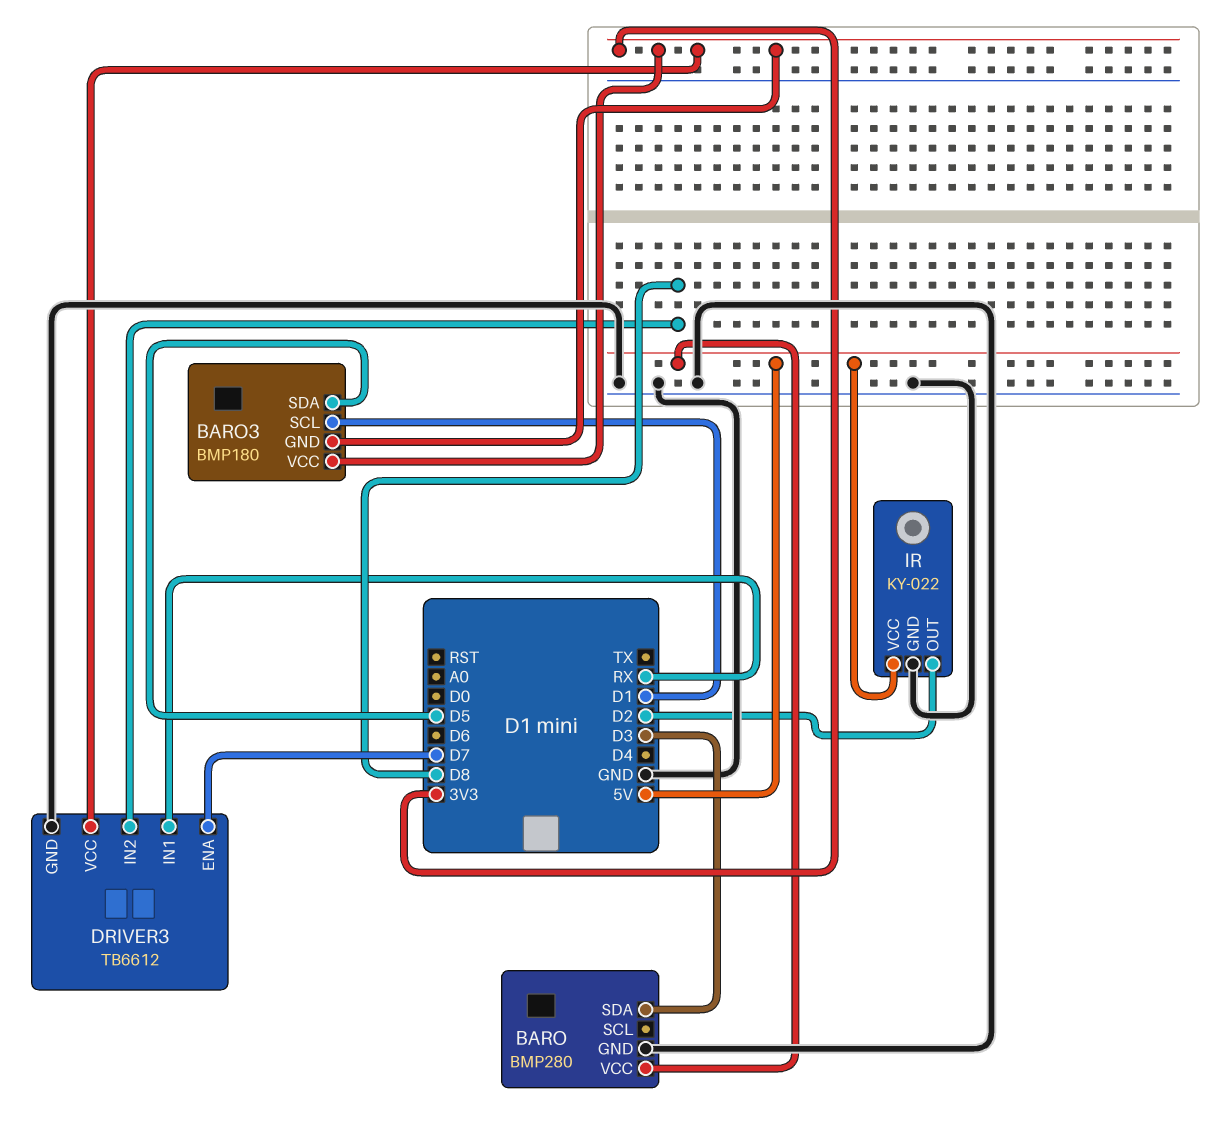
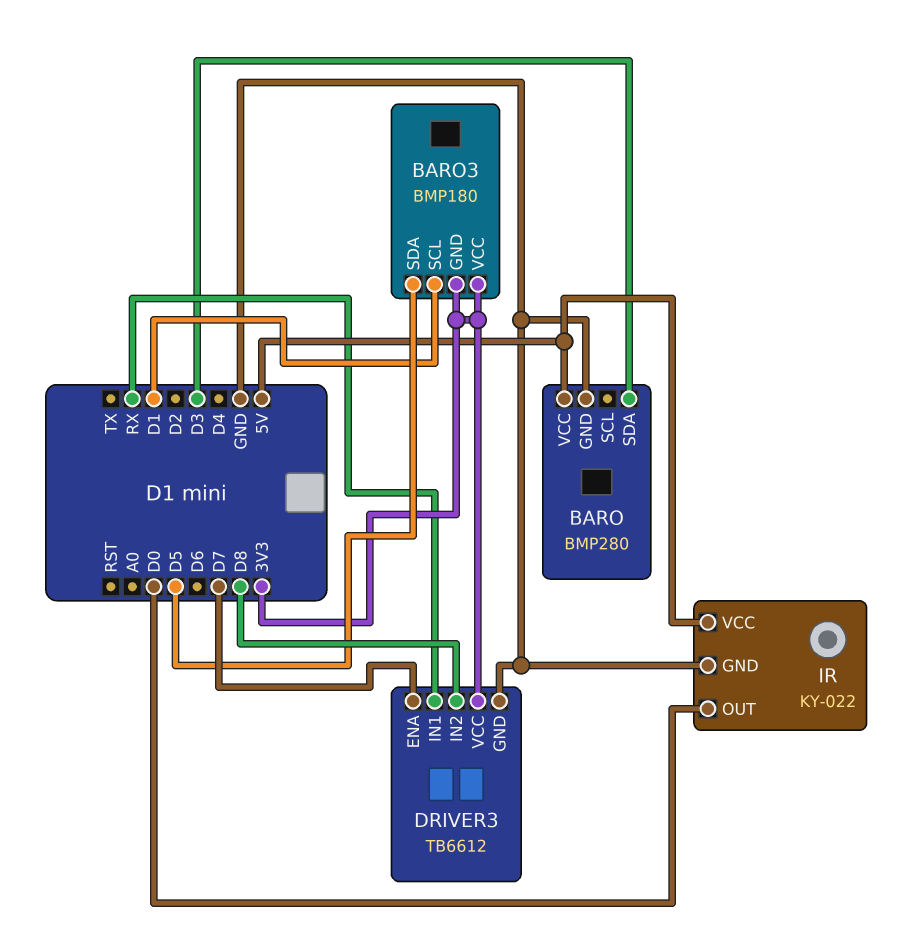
IR pin OUT: D2 -> D0

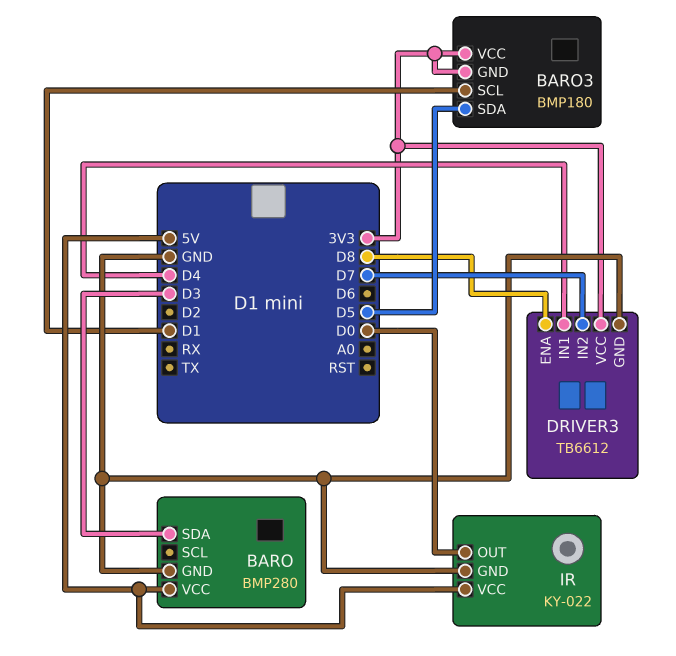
DRIVER3 pin ENA: D7 -> D8
DRIVER3 pin IN1: RX -> D4
DRIVER3 pin IN2: D8 -> D7

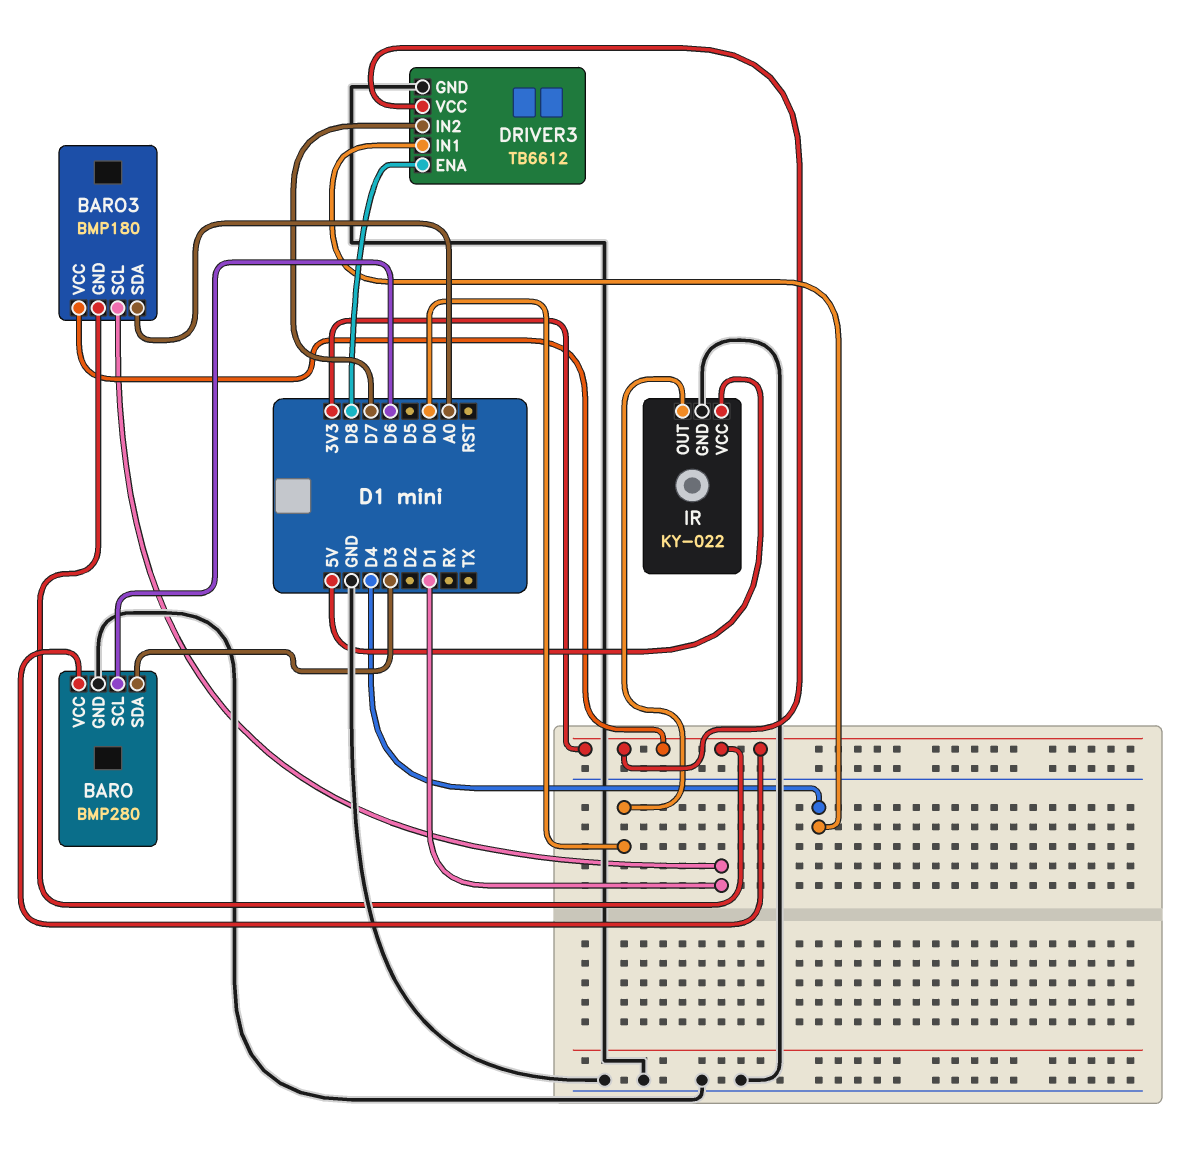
BARO pin SCL: none -> D6
BARO pin VCC: 5V -> 3V3
BARO3 pin SDA: D5 -> A0

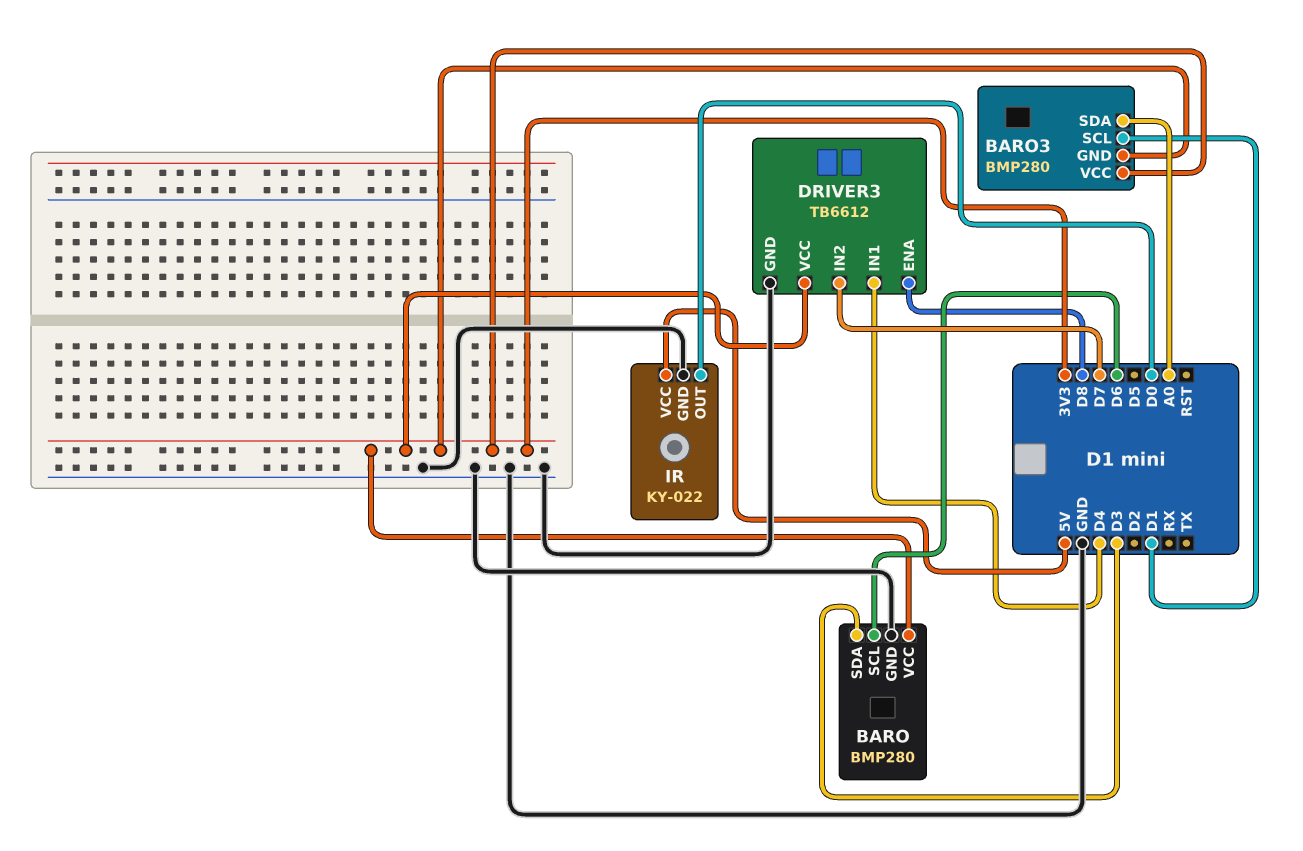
BARO3: BMP180 -> BMP280

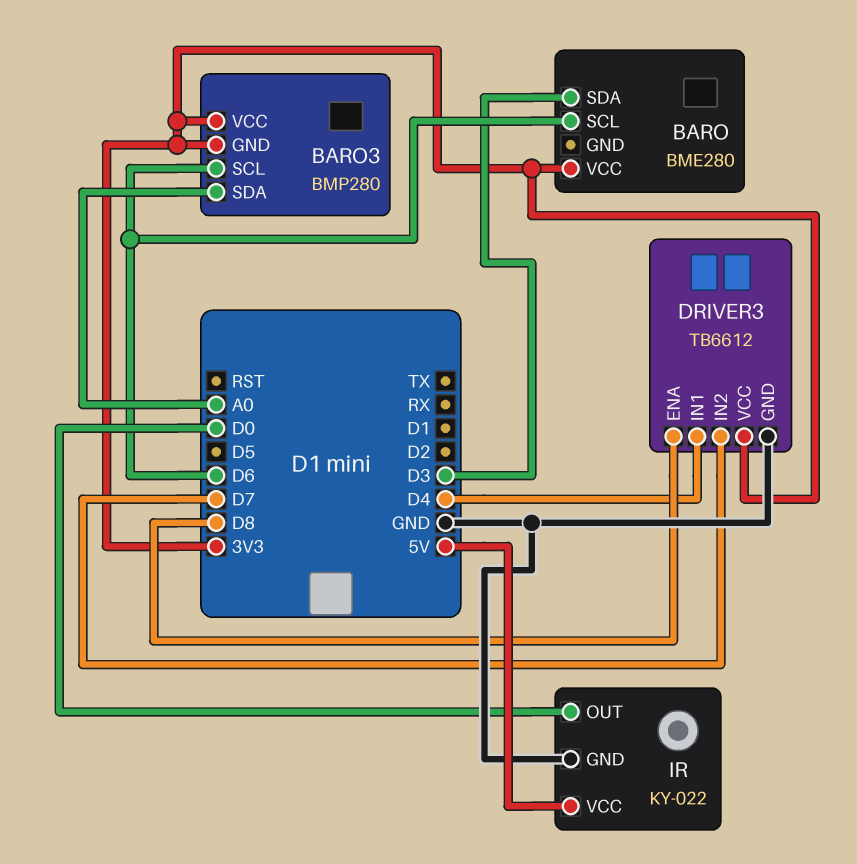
BARO: BMP280 -> BME280
BARO pin GND: GND -> none
BARO3 pin SCL: D1 -> D6

